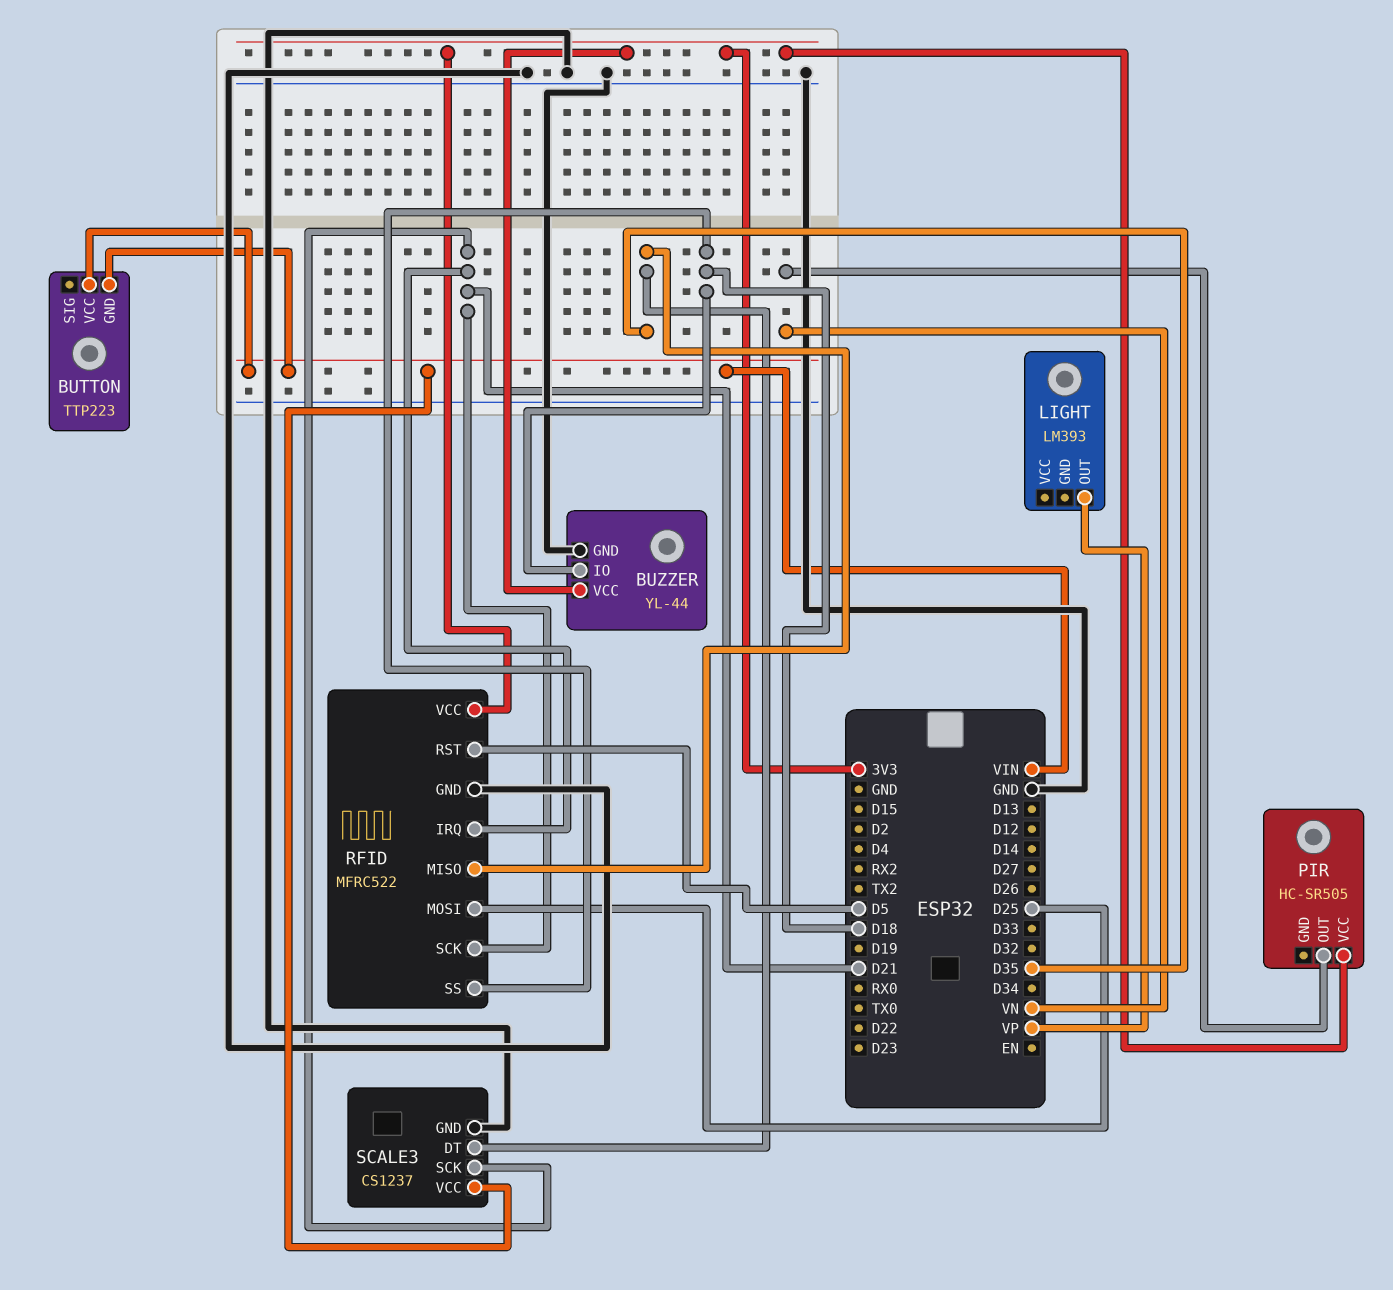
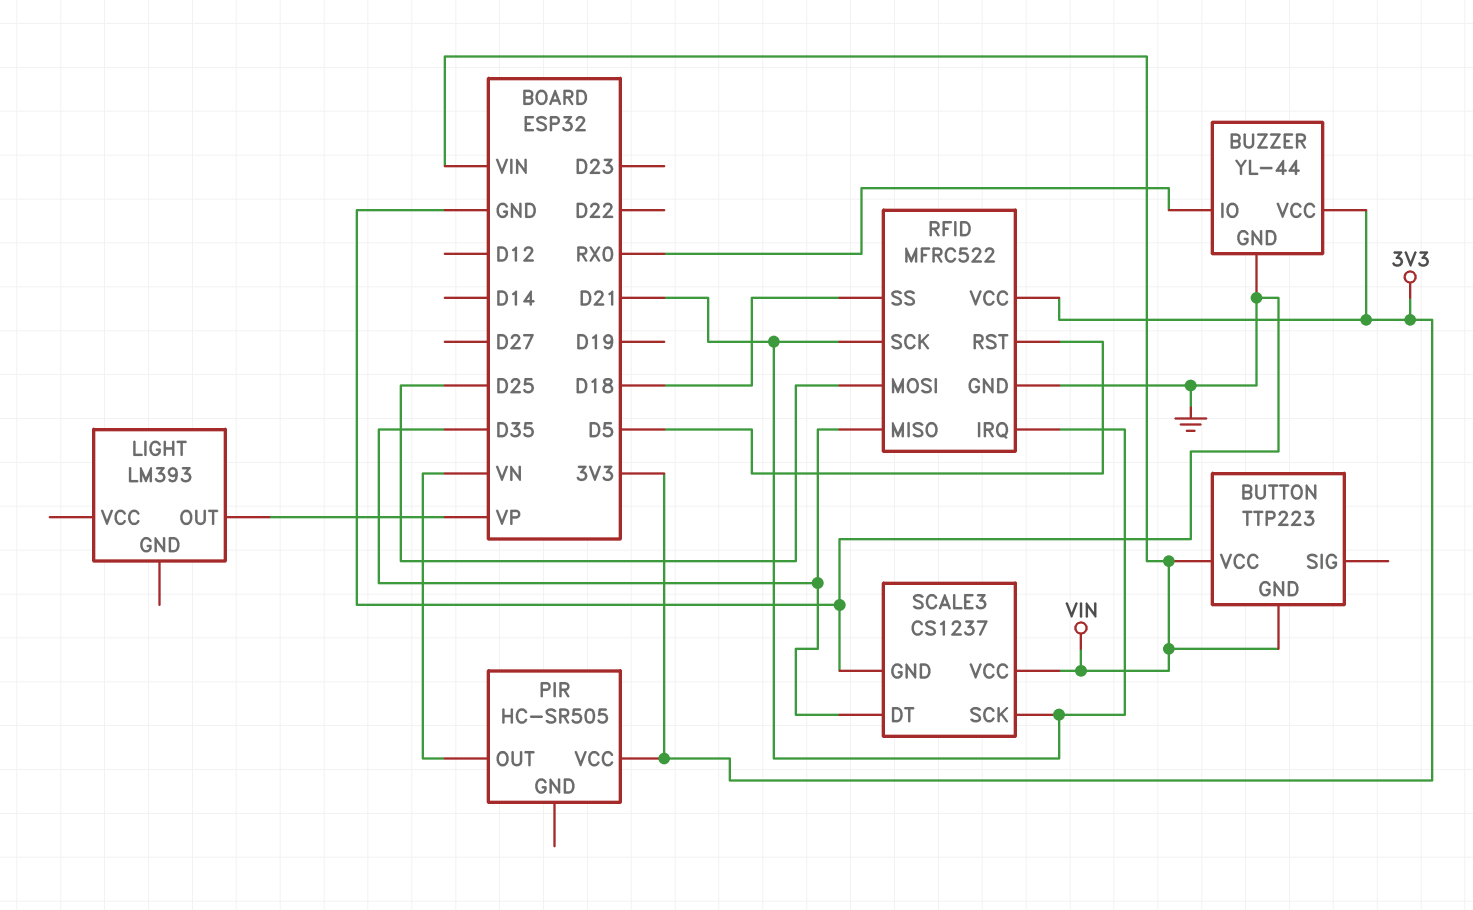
BUZZER pin IO: D18 -> RX0

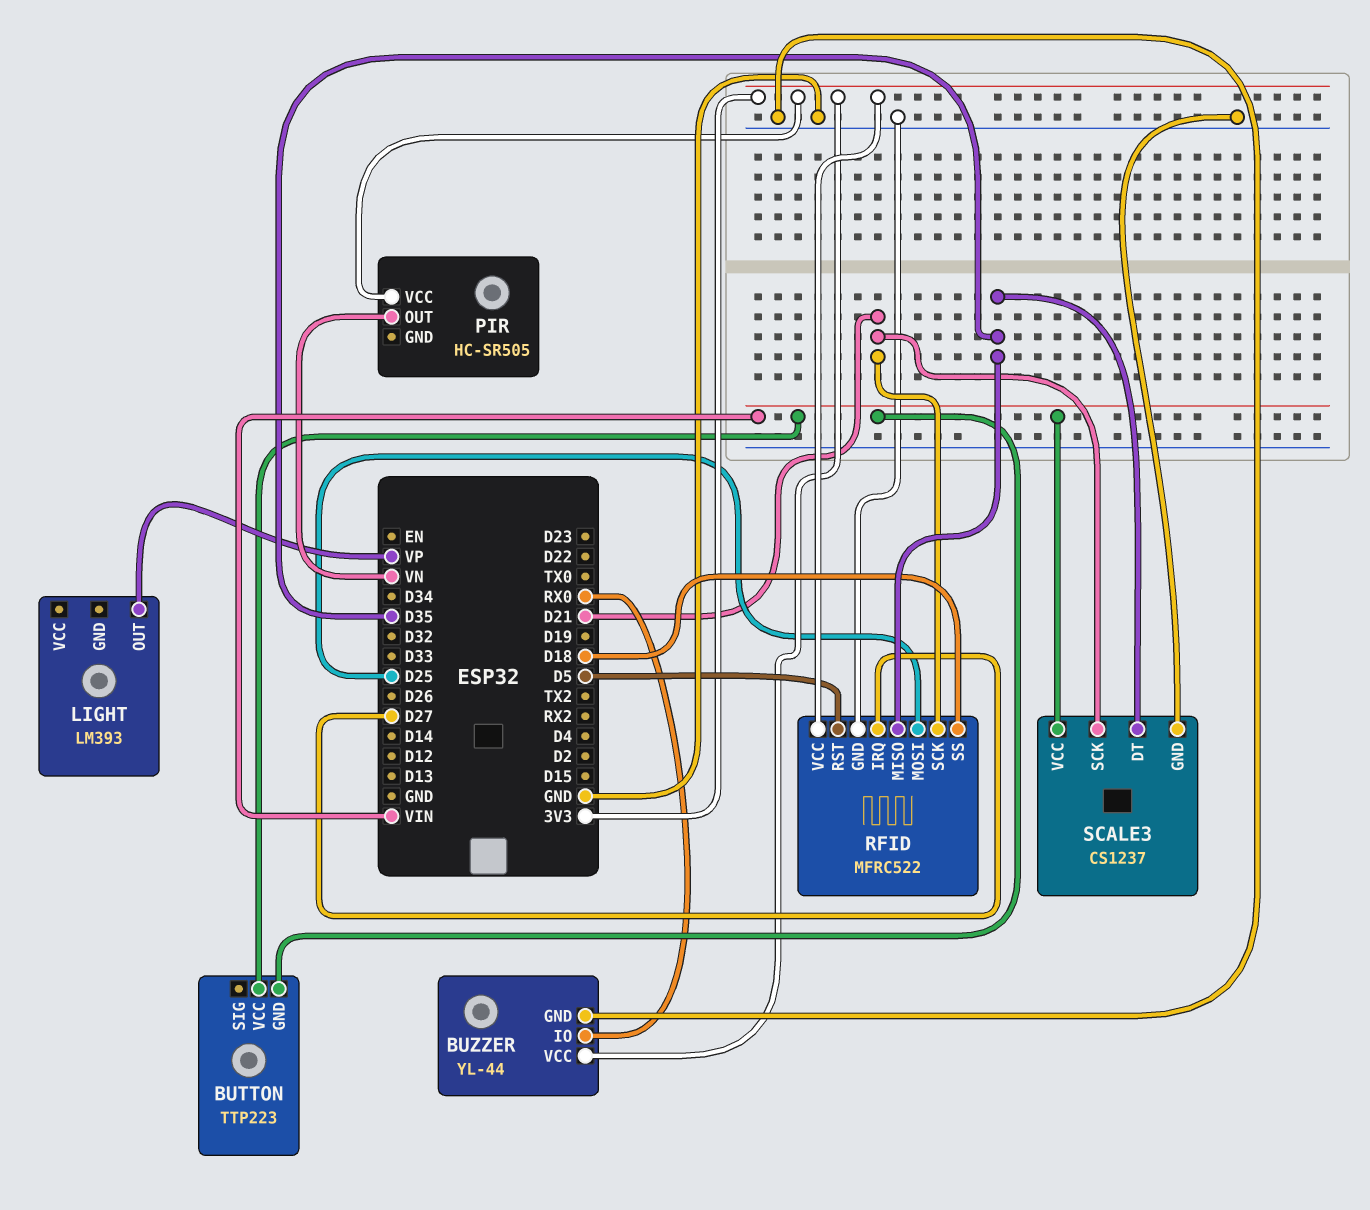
RFID pin IRQ: D21 -> D27

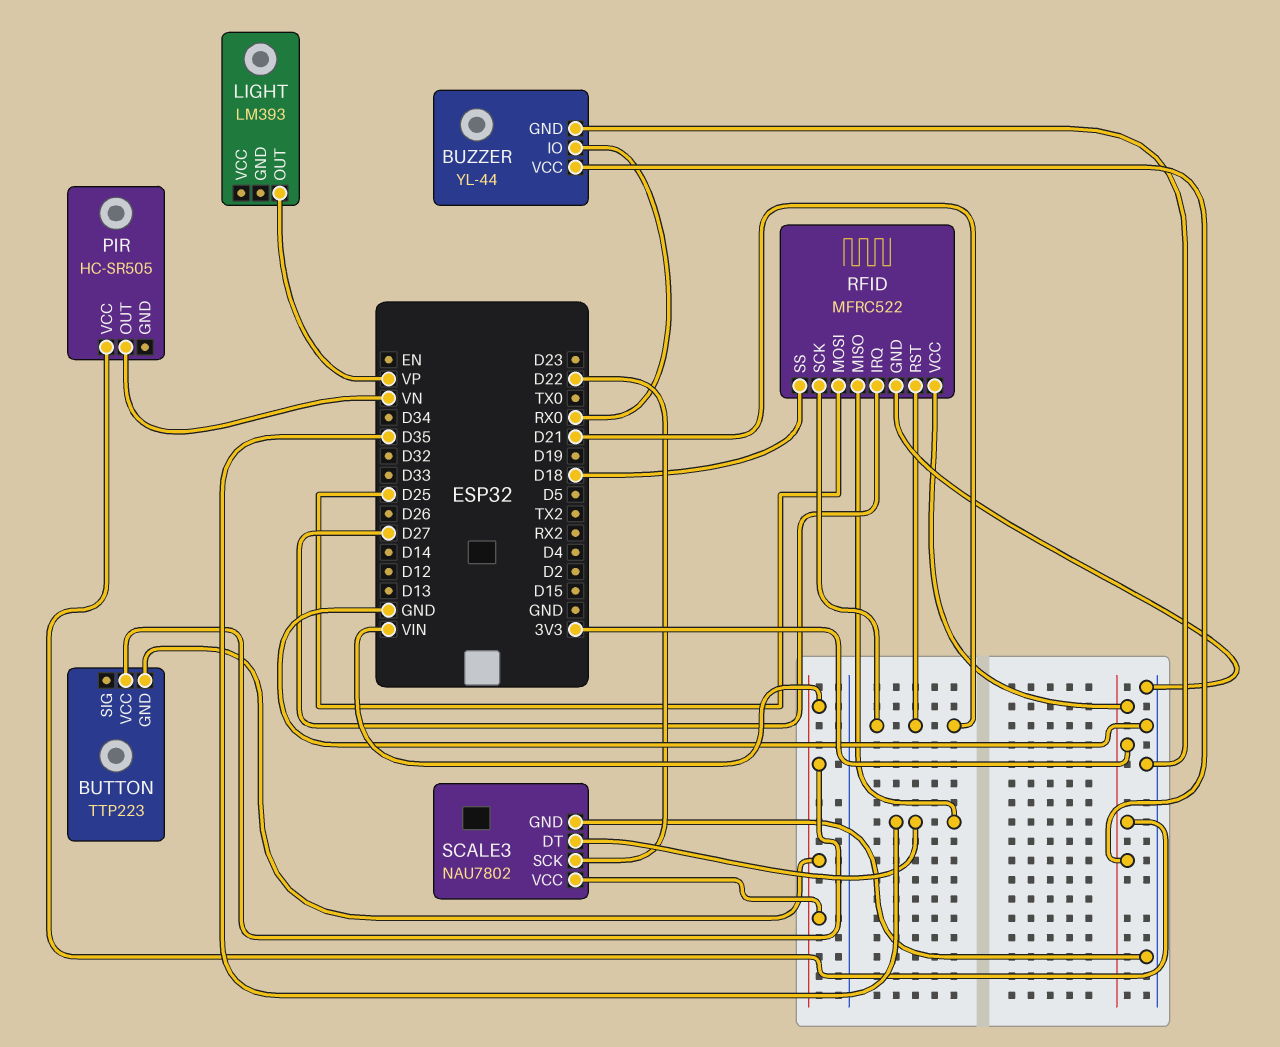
RFID pin RST: D5 -> D21
SCALE3: CS1237 -> NAU7802
SCALE3 pin SCK: D21 -> D22

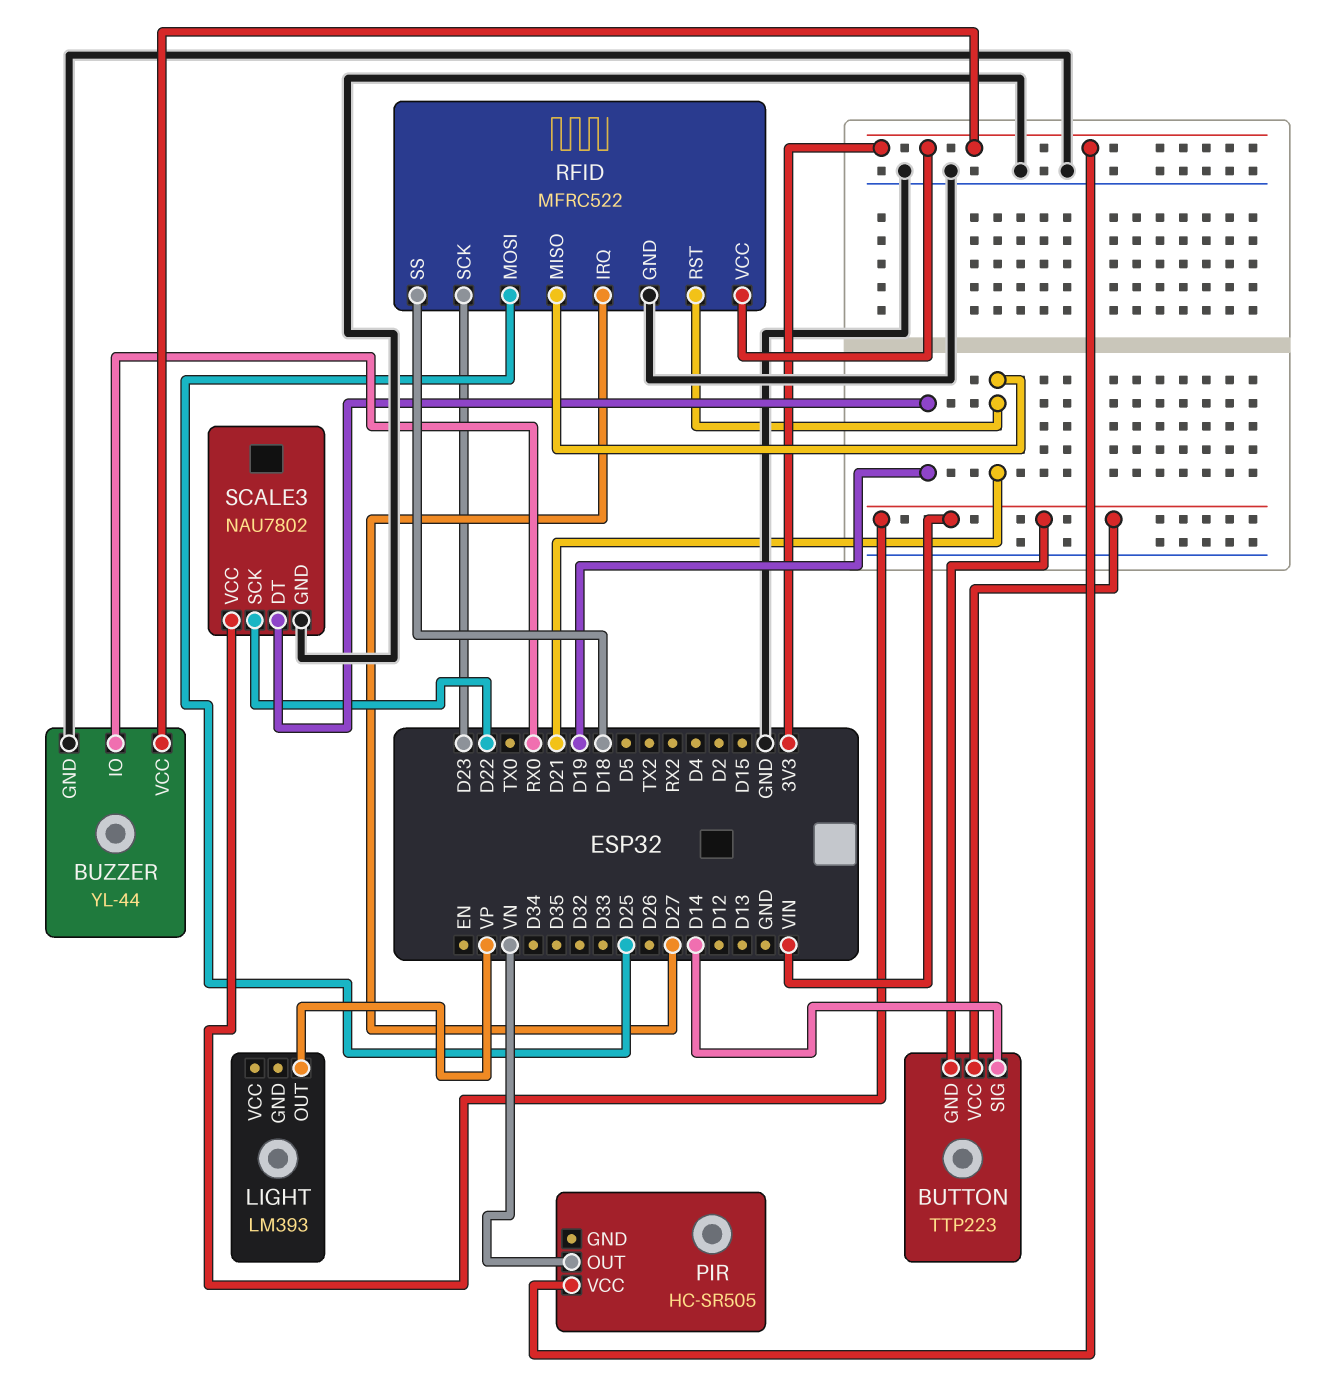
BUTTON pin SIG: none -> D14
RFID pin MISO: D35 -> D21
RFID pin SCK: D21 -> D23
SCALE3 pin DT: D35 -> D19

